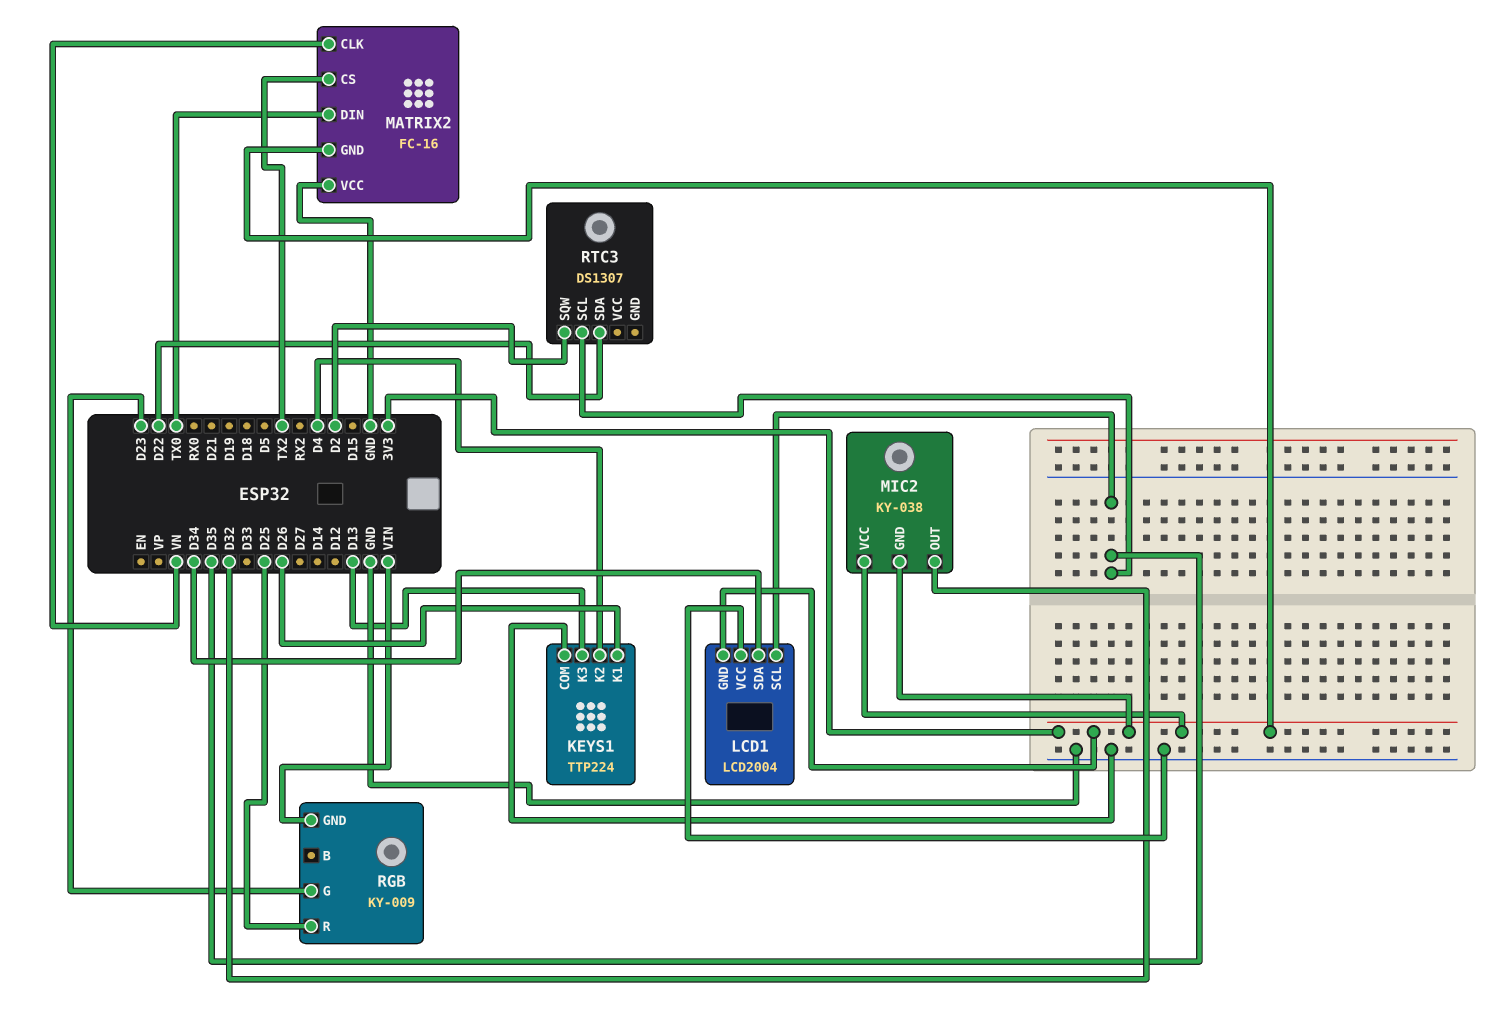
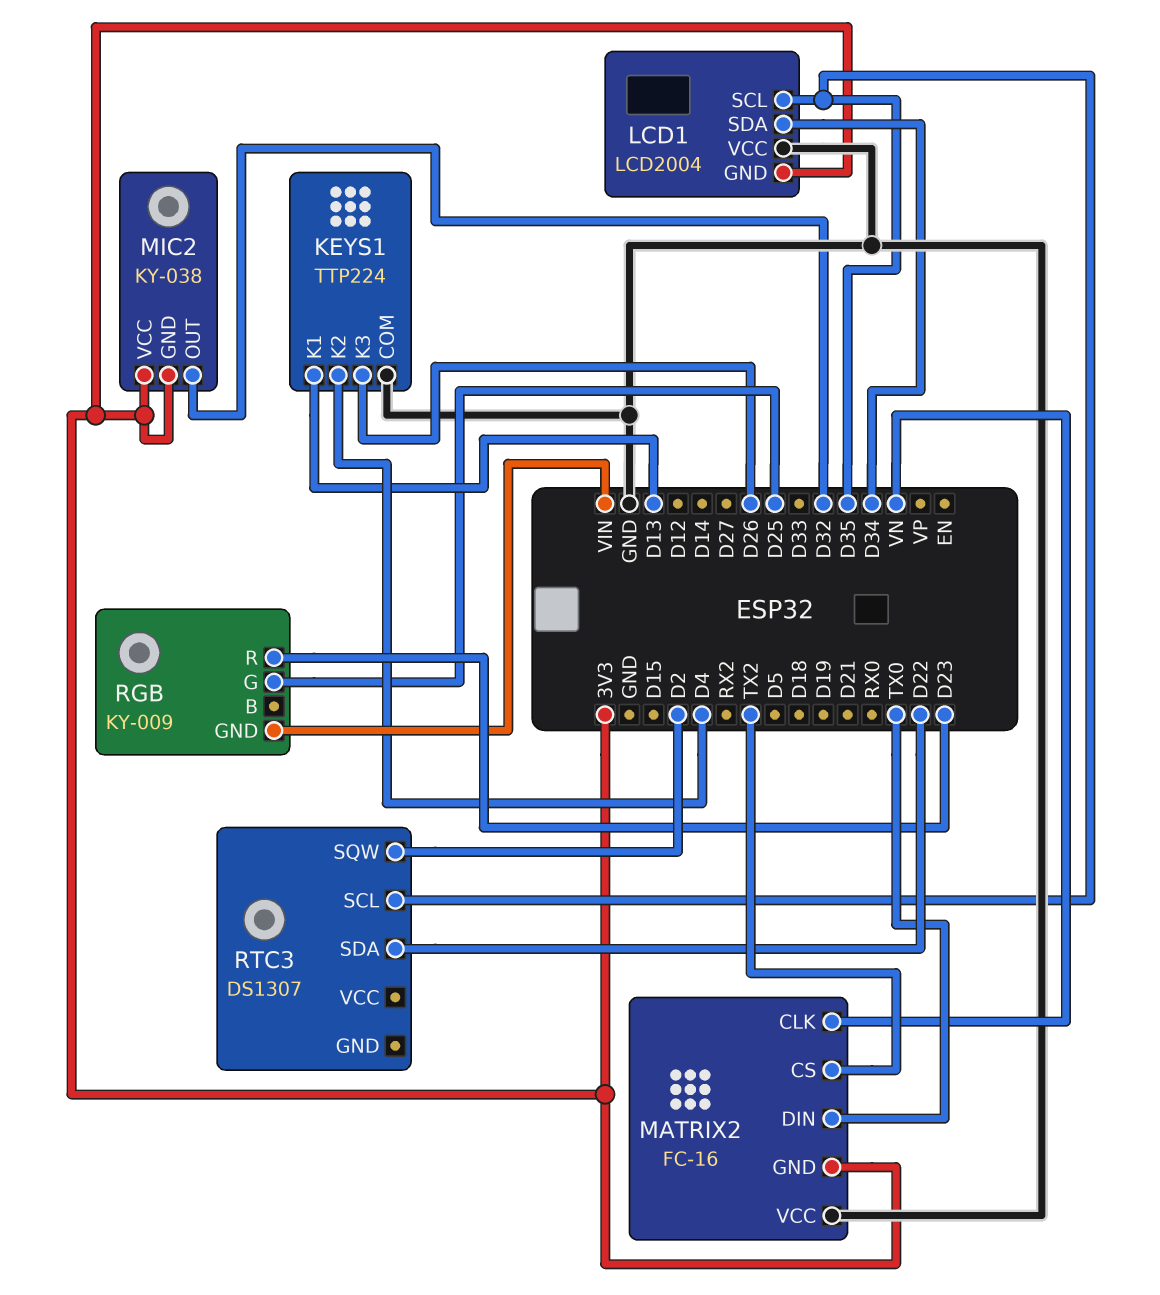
KEYS1 pin K1: D26 -> D13
KEYS1 pin K3: D13 -> D26
RGB pin G: D23 -> D25
RGB pin R: D25 -> D23

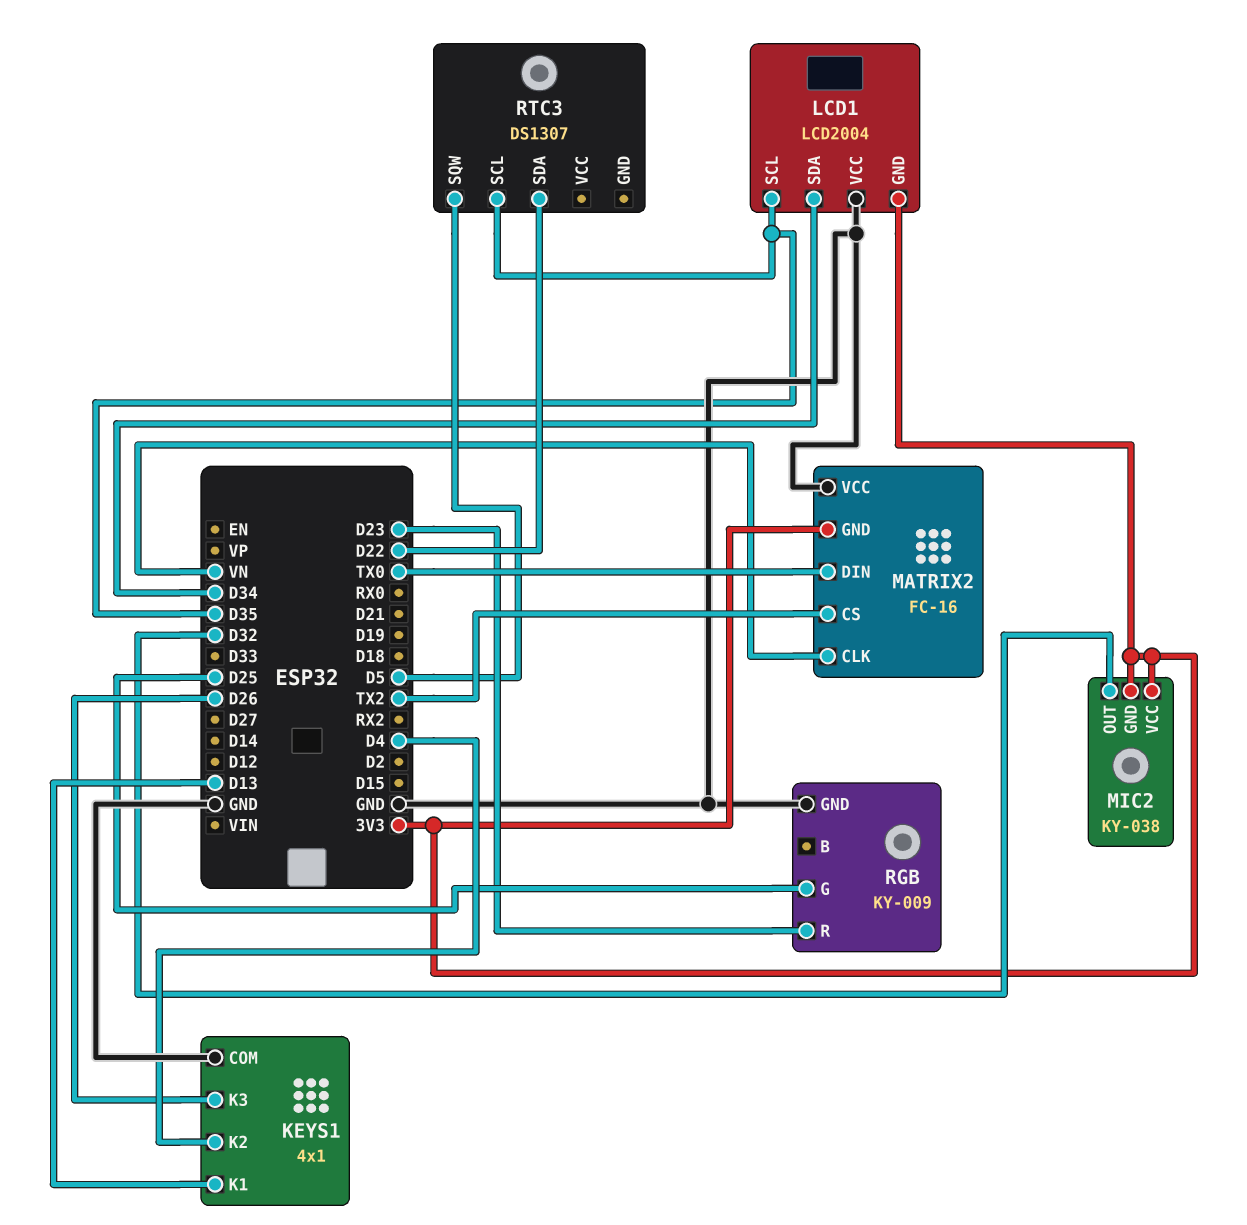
KEYS1: TTP224 -> 4x1
RGB pin GND: VIN -> GND
RTC3 pin SQW: D2 -> D5

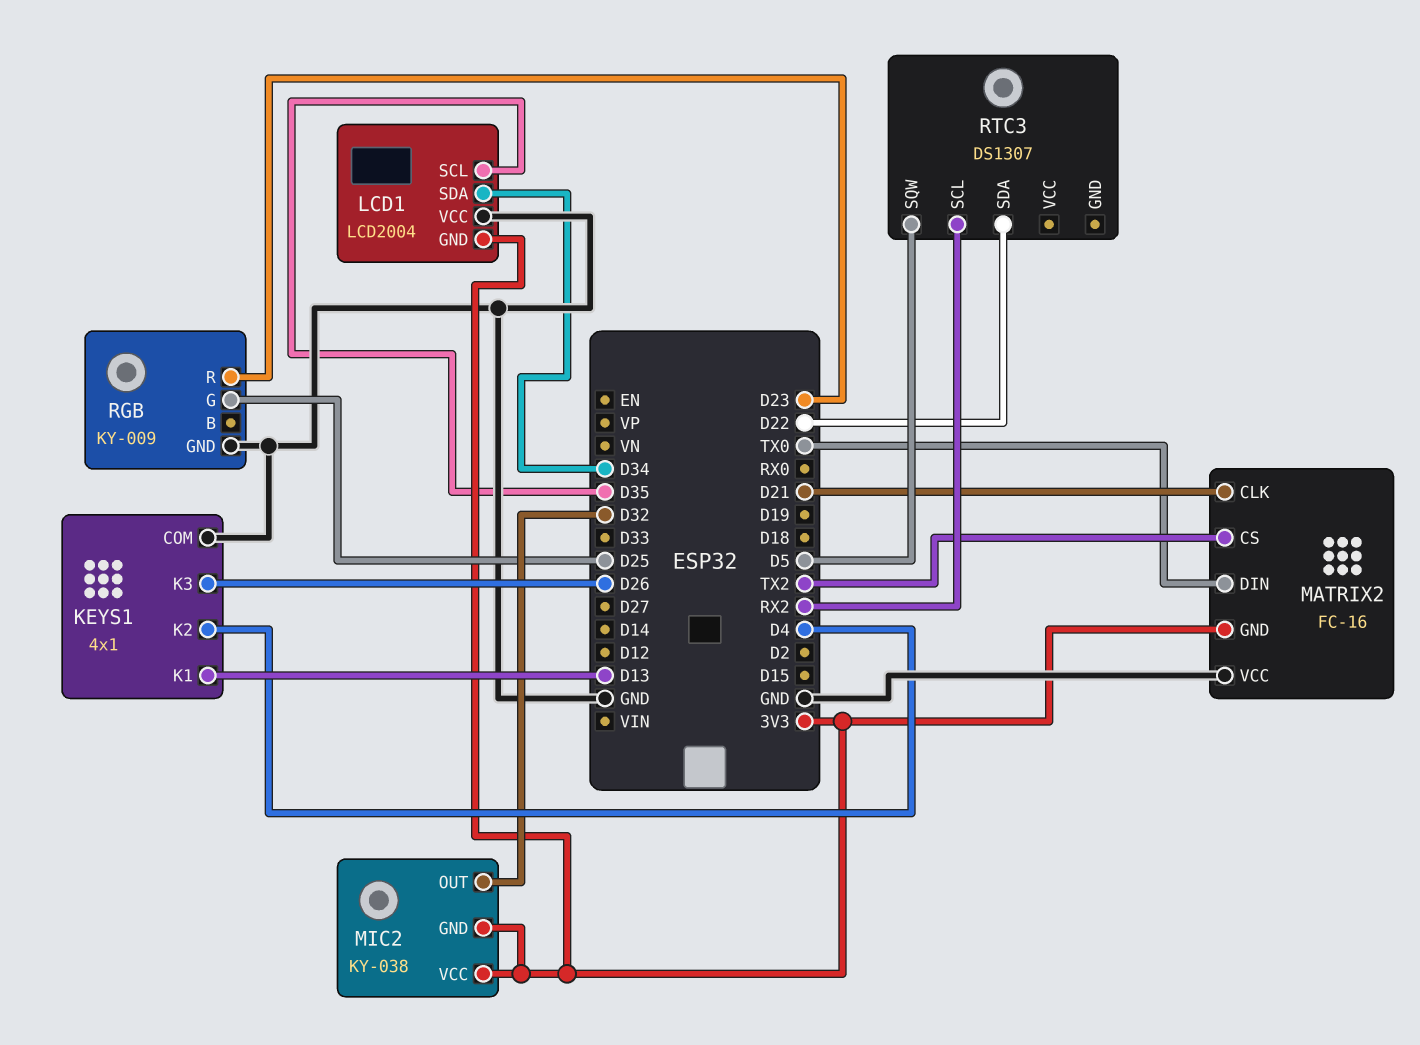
MATRIX2 pin CLK: VN -> D21
RTC3 pin SCL: D35 -> RX2

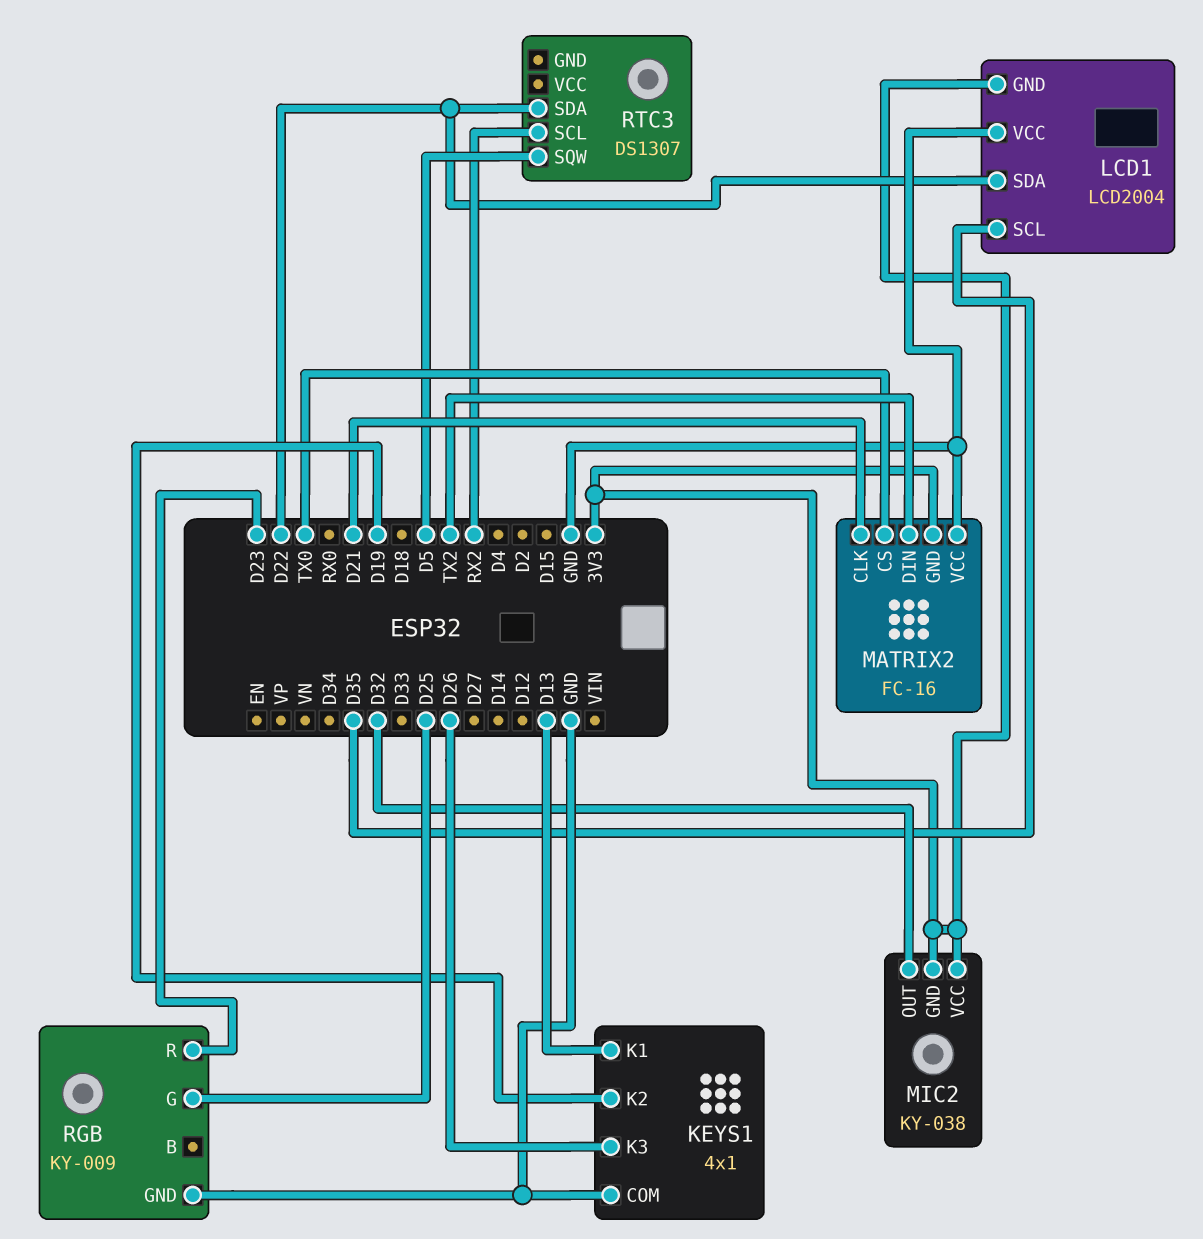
KEYS1 pin K2: D4 -> D19
LCD1 pin SDA: D34 -> D22
MATRIX2 pin CS: TX2 -> TX0
MATRIX2 pin DIN: TX0 -> TX2

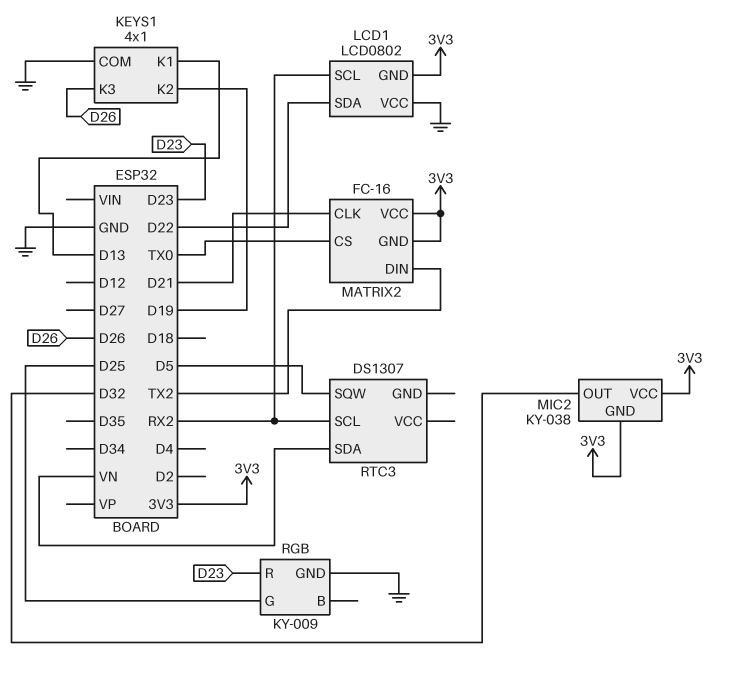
LCD1: LCD2004 -> LCD0802
LCD1 pin SCL: D35 -> RX2
MATRIX2 pin VCC: GND -> 3V3
RTC3 pin SDA: D22 -> VN

